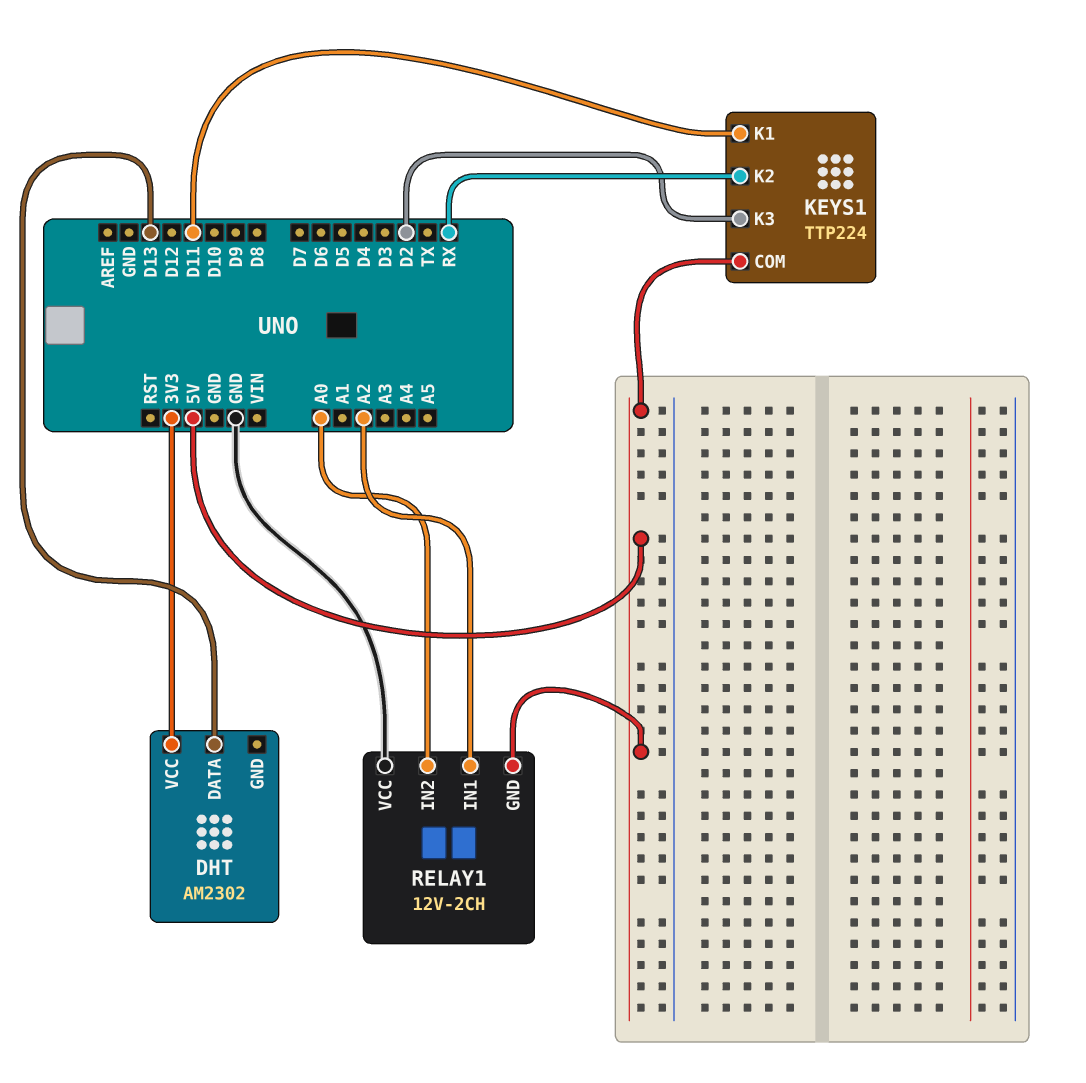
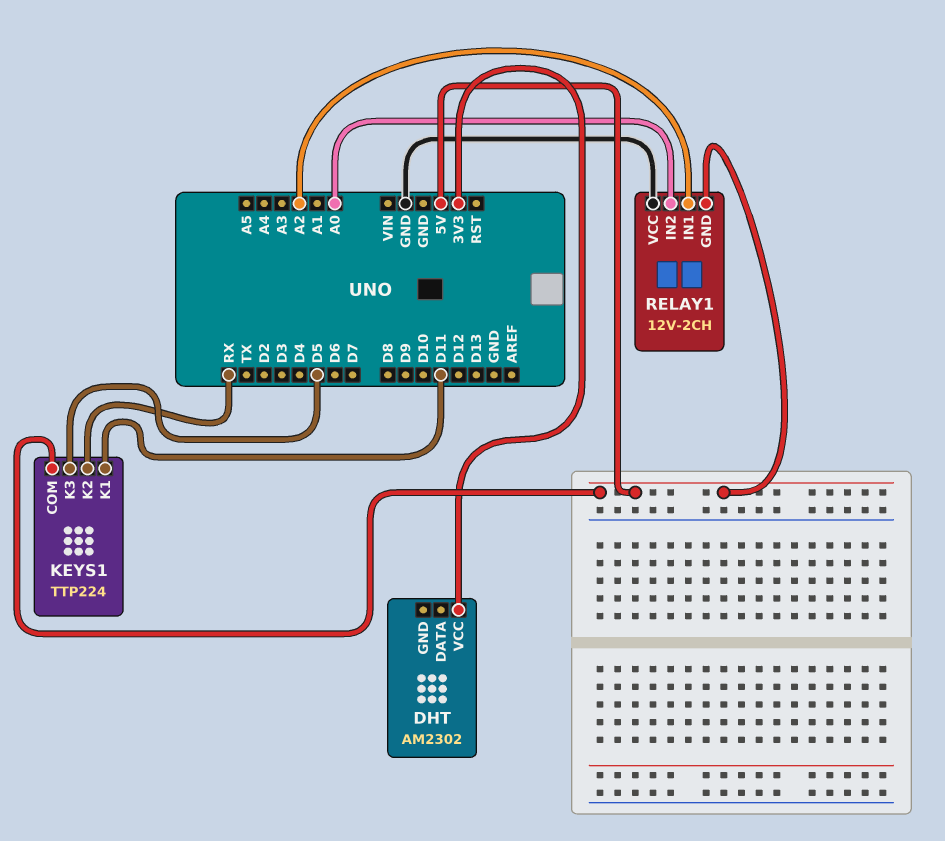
DHT pin DATA: D13 -> none
KEYS1 pin K3: D2 -> D5

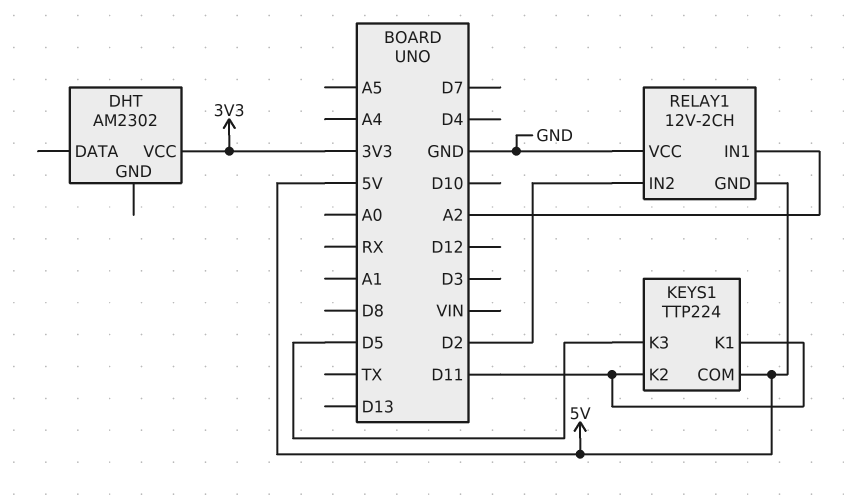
KEYS1 pin K2: RX -> D11
RELAY1 pin IN2: A0 -> D2

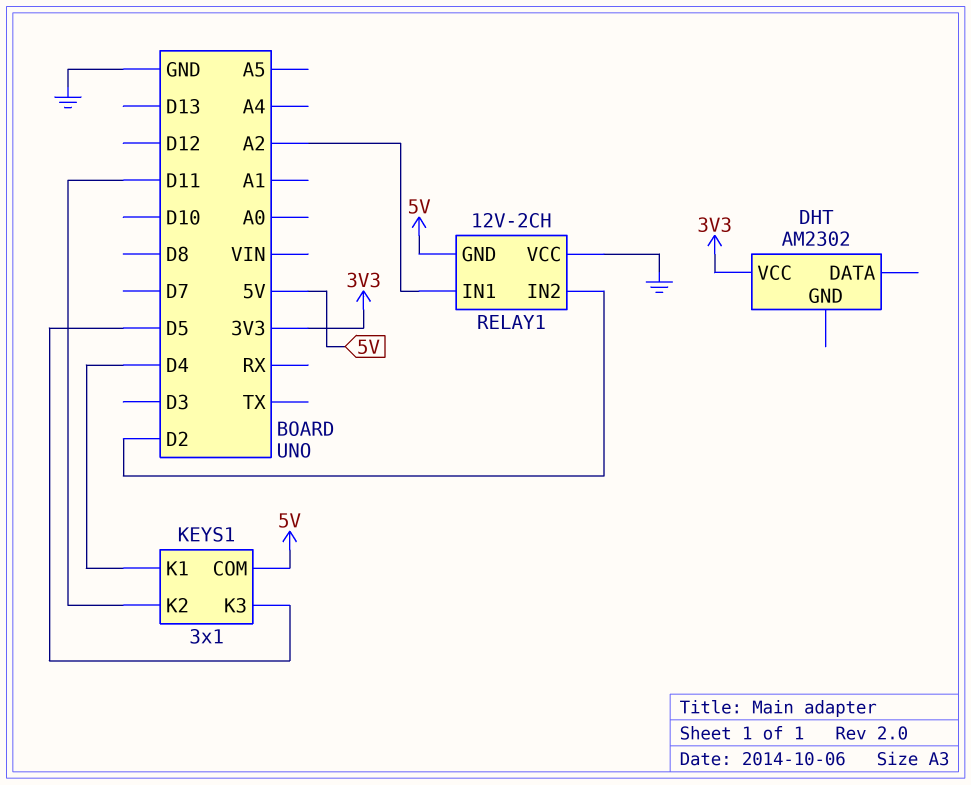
KEYS1: TTP224 -> 3x1
KEYS1 pin K1: D11 -> D4

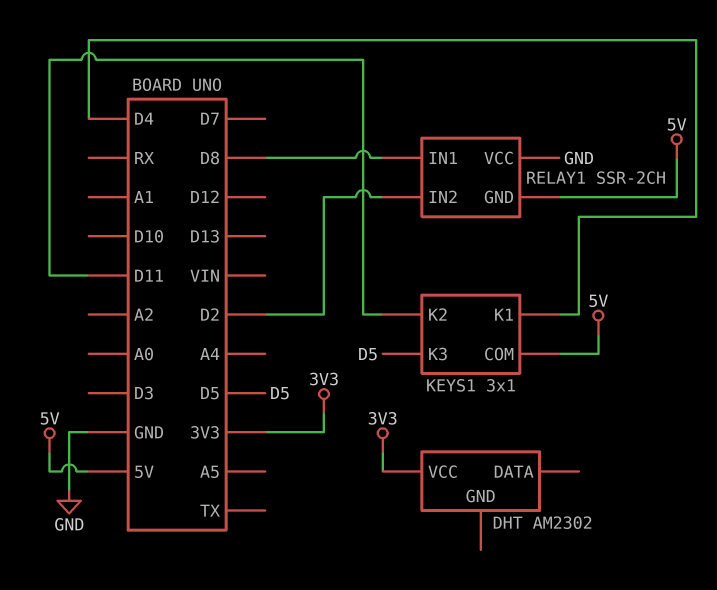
RELAY1: 12V-2CH -> SSR-2CH
RELAY1 pin IN1: A2 -> D8

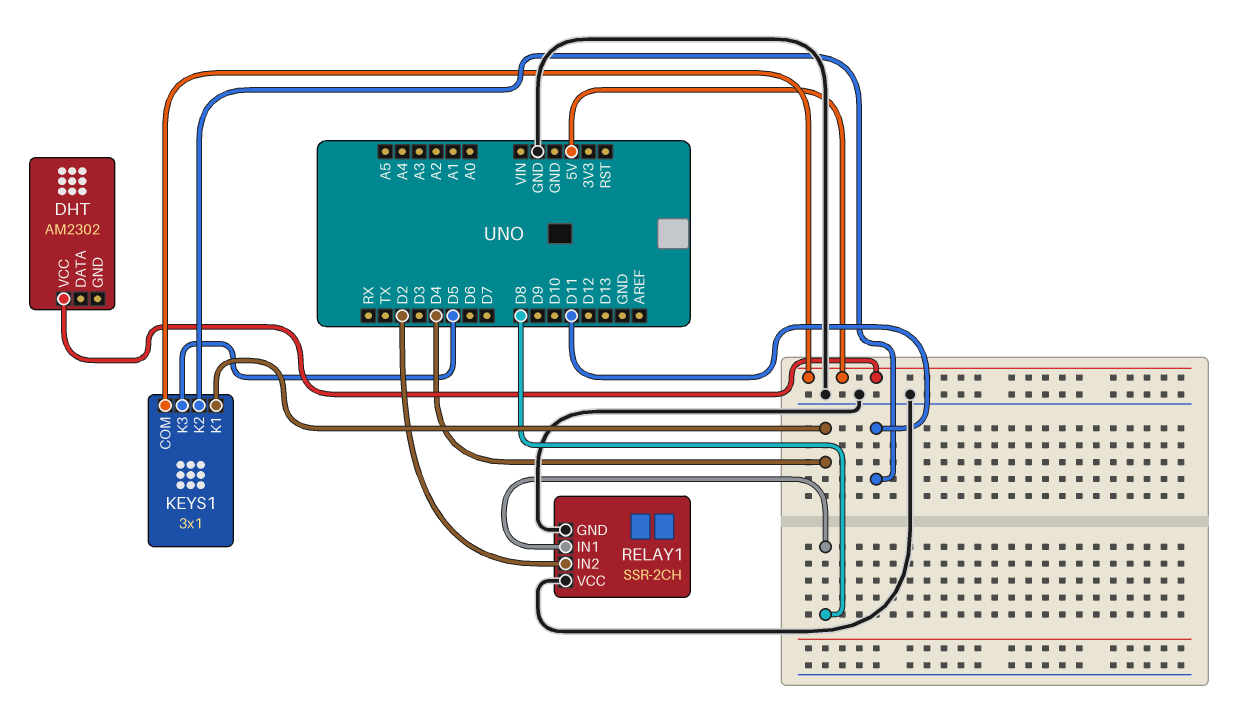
DHT pin VCC: 3V3 -> 5V
RELAY1 pin GND: 5V -> GND

